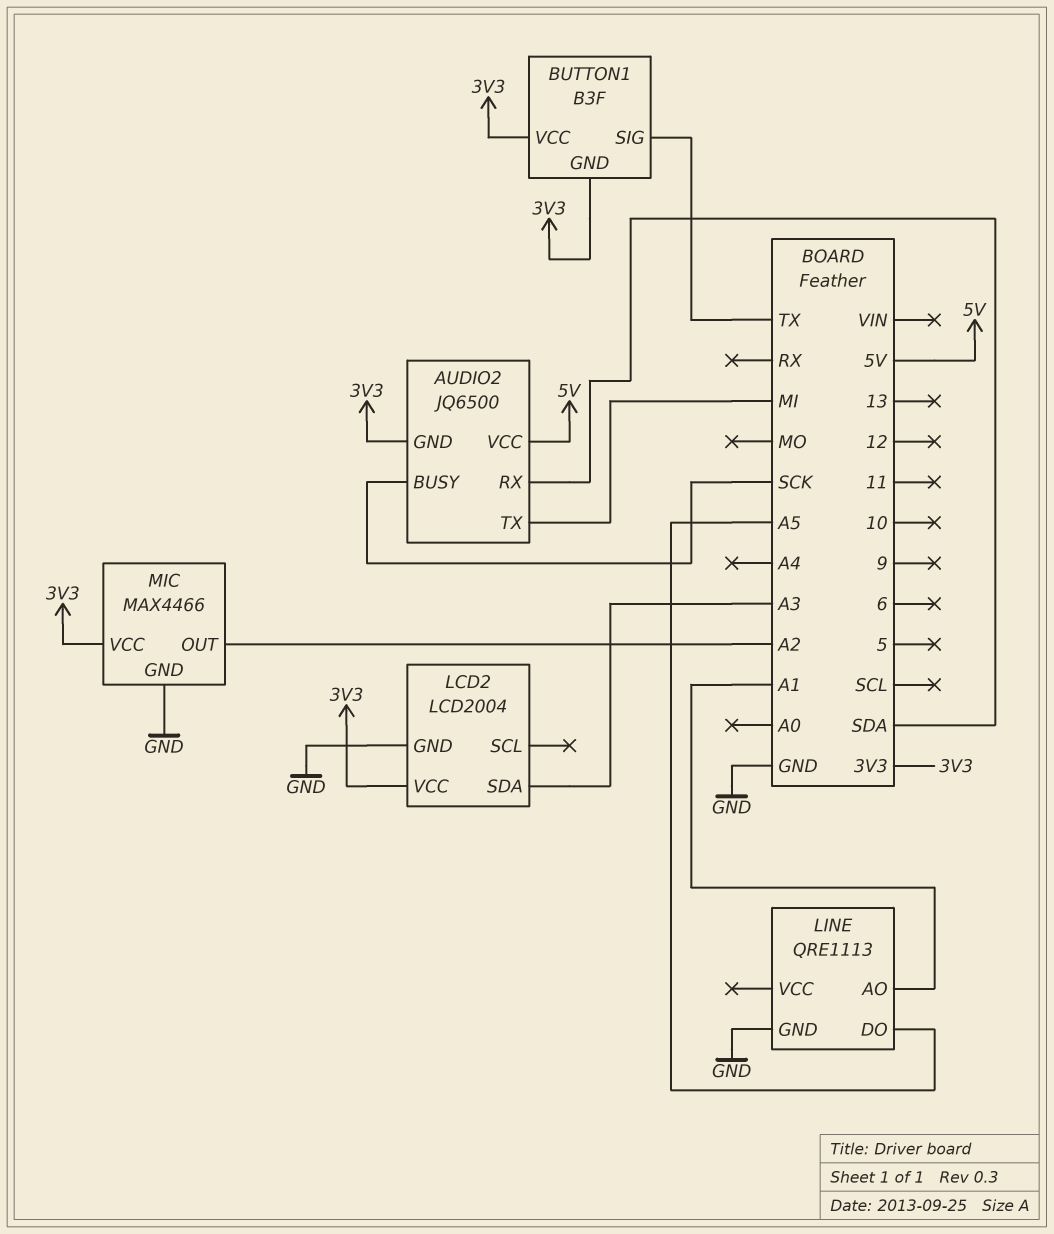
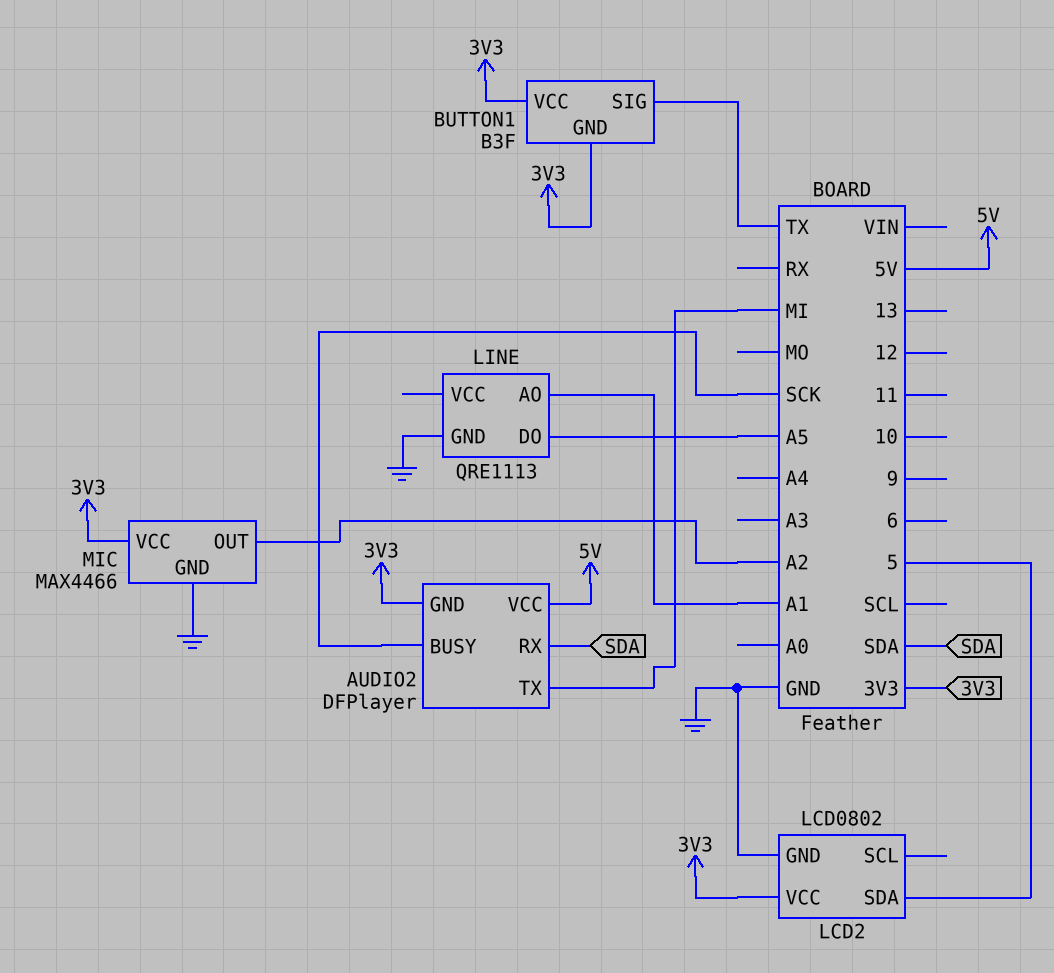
AUDIO2: JQ6500 -> DFPlayer
LCD2: LCD2004 -> LCD0802
LCD2 pin SDA: A3 -> 5

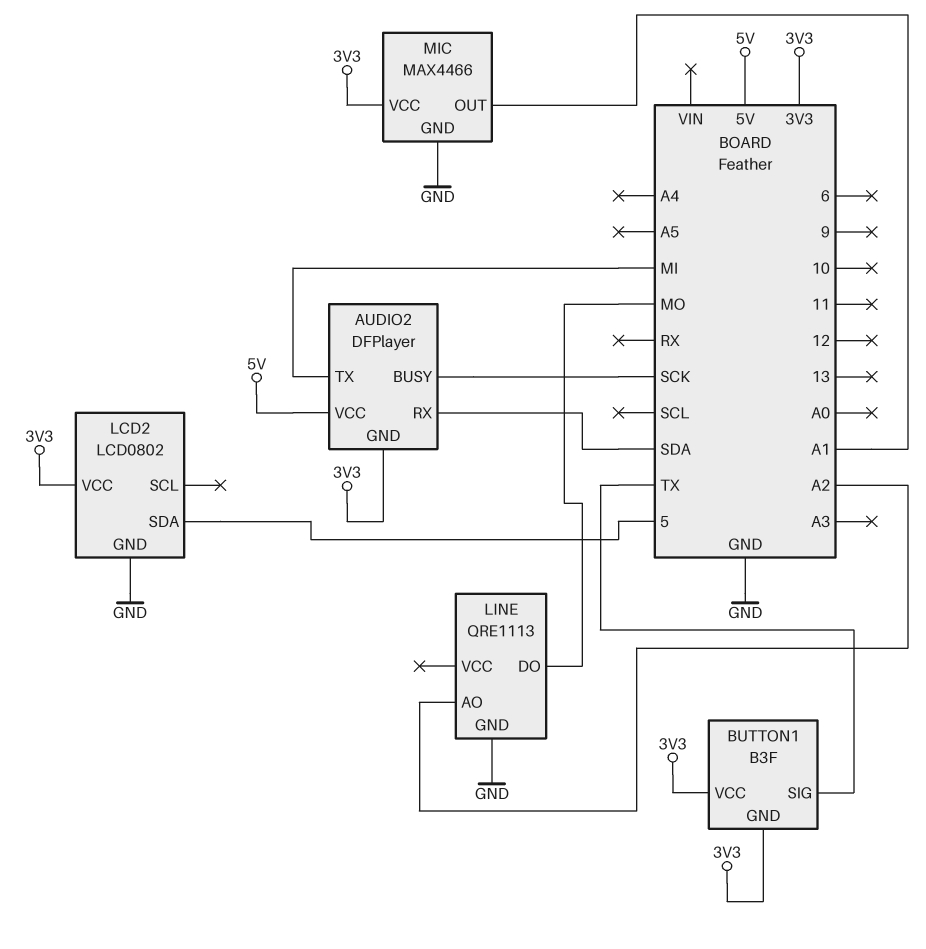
LINE pin AO: A1 -> A2
LINE pin DO: A5 -> MO
MIC pin OUT: A2 -> A1

